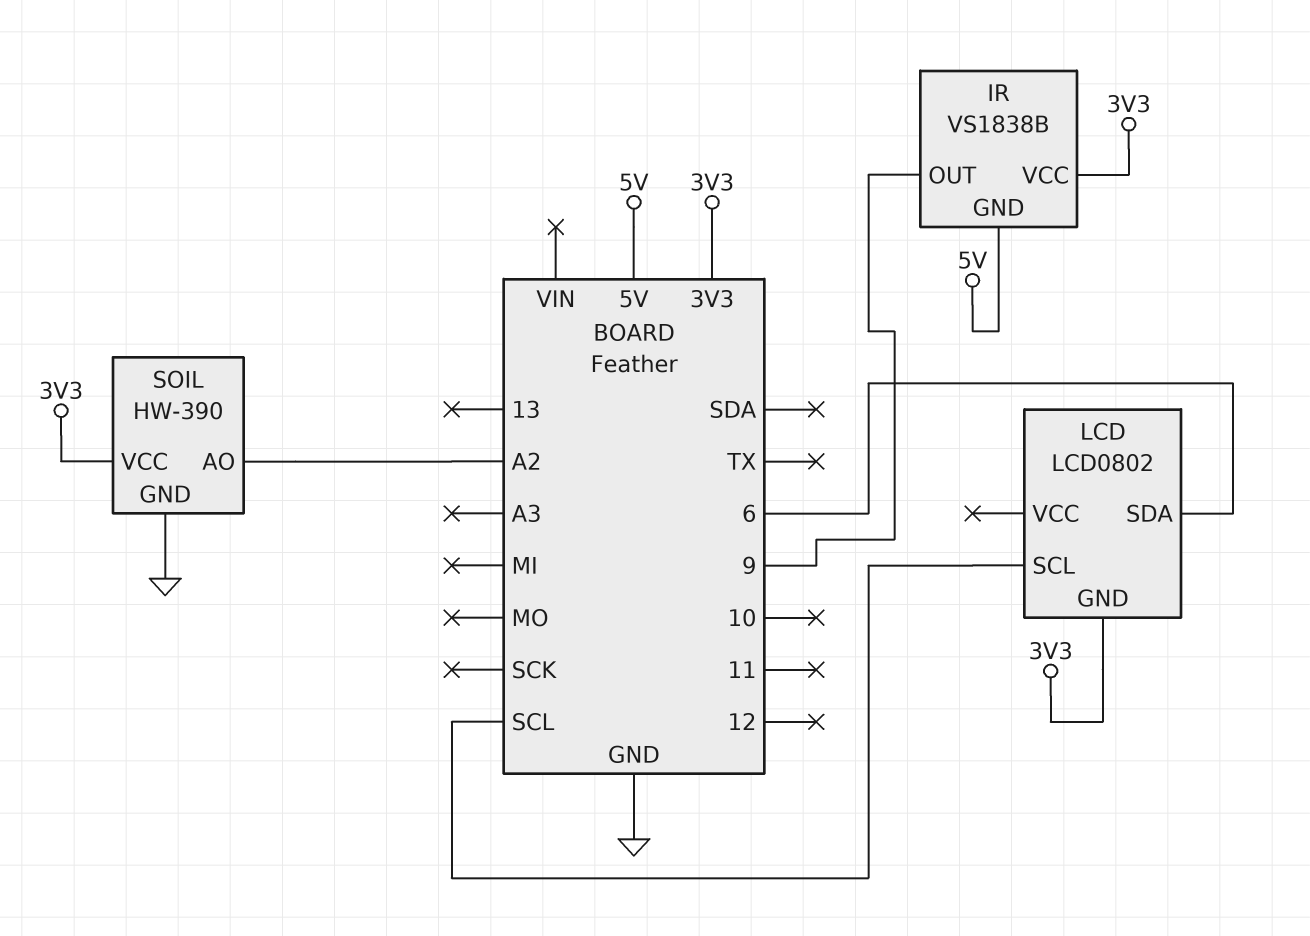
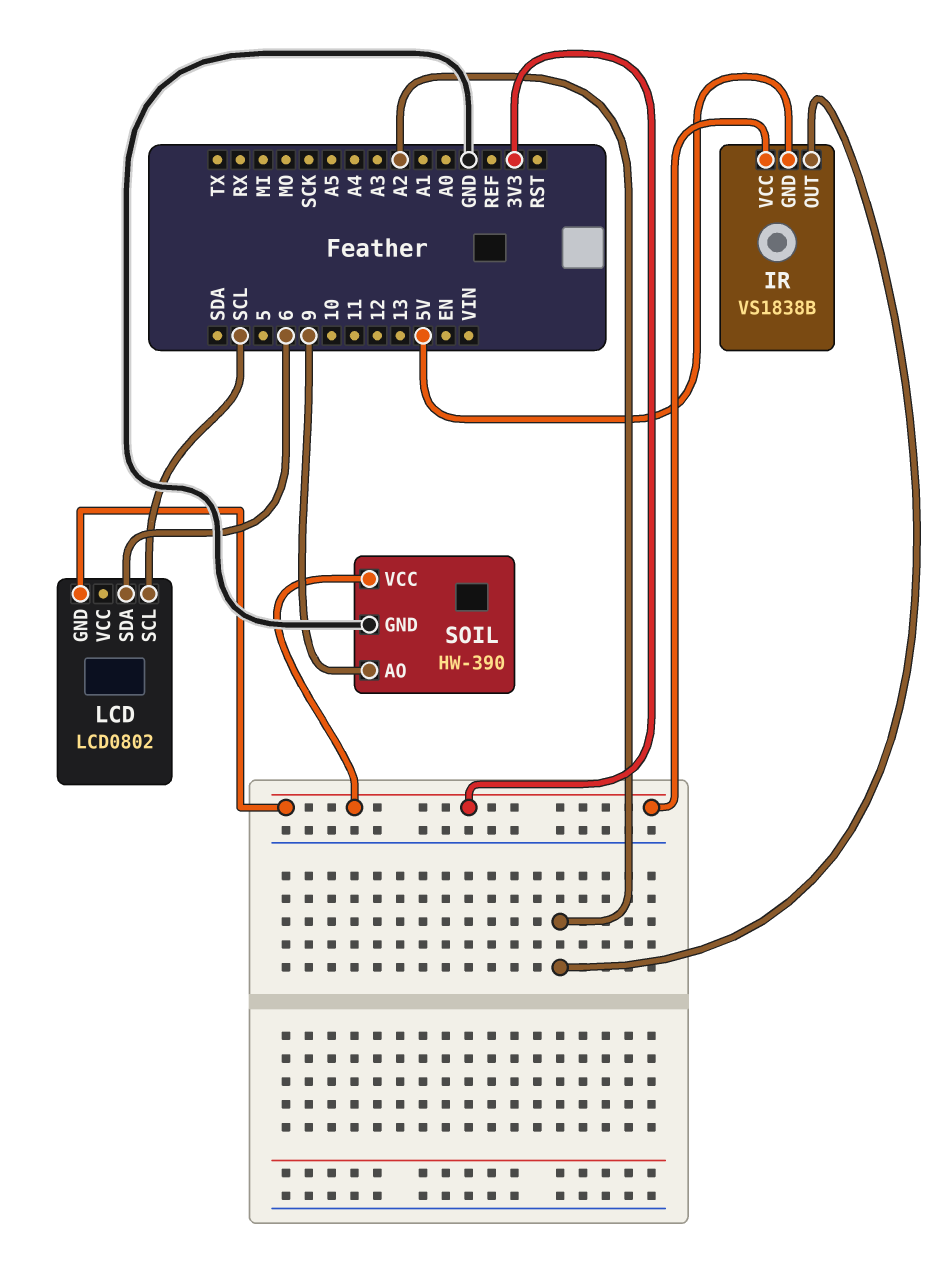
IR pin OUT: 9 -> A2
SOIL pin AO: A2 -> 9

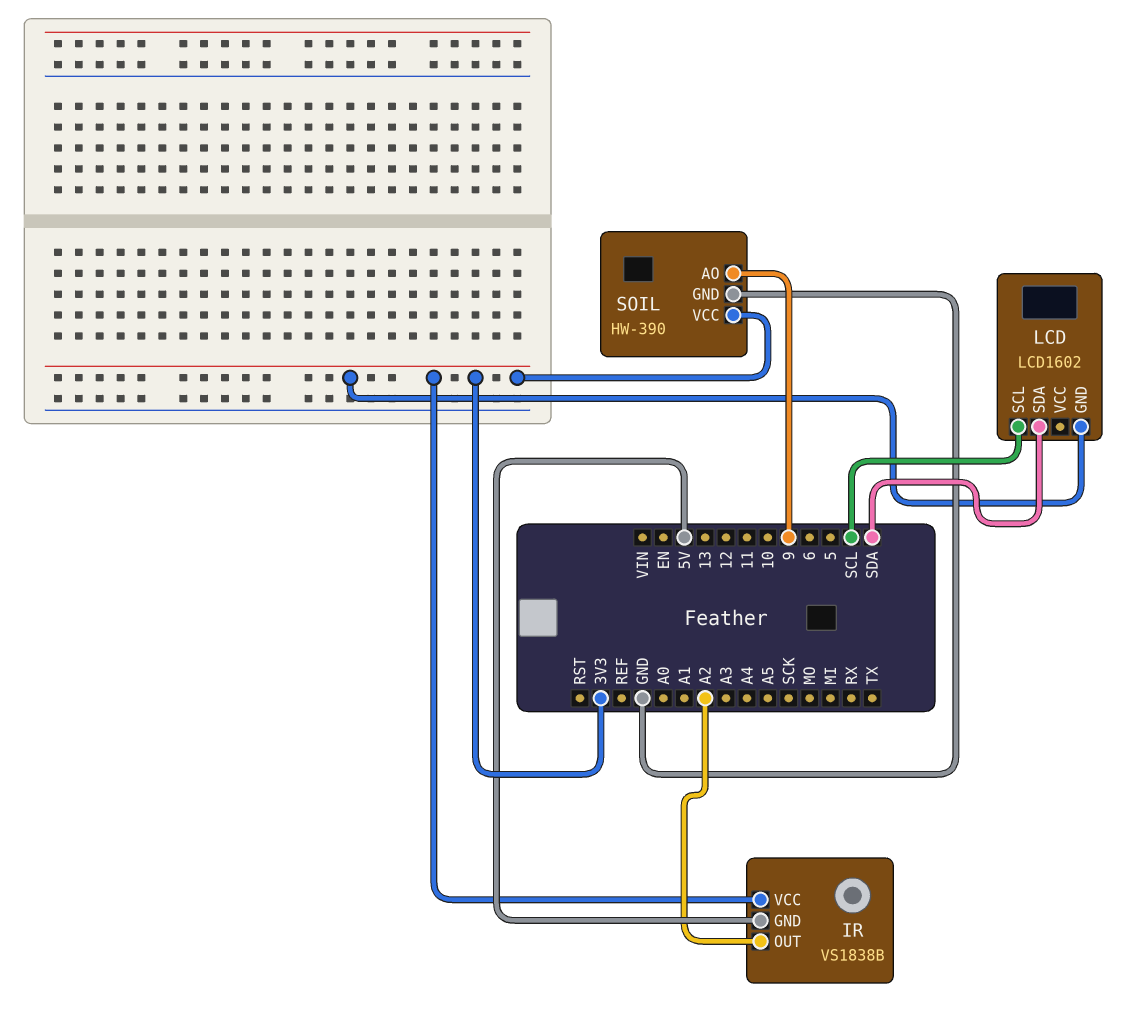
LCD: LCD0802 -> LCD1602
LCD pin SDA: 6 -> SDA

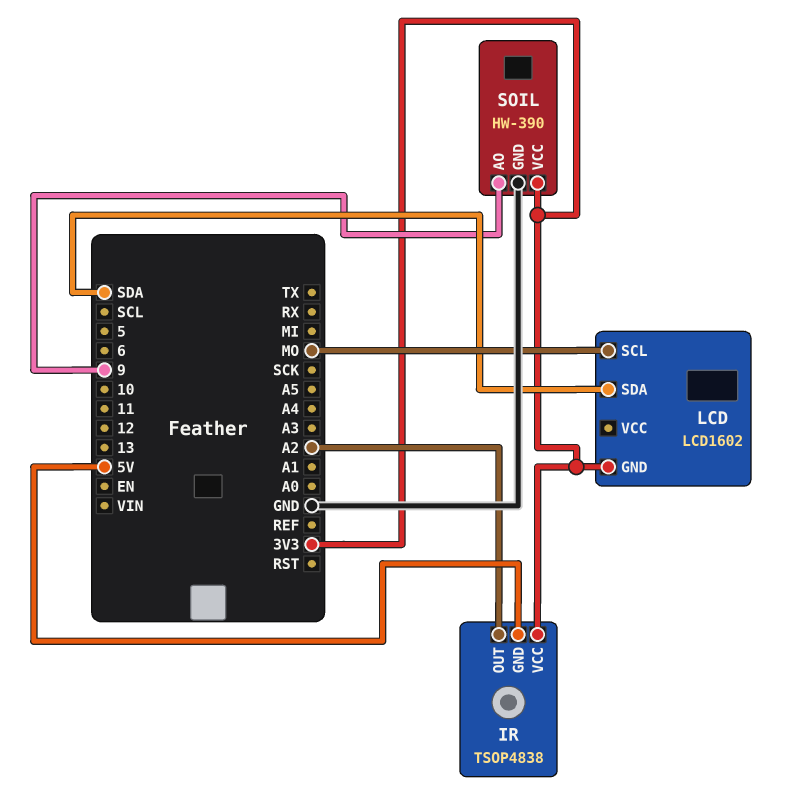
IR: VS1838B -> TSOP4838
LCD pin SCL: SCL -> MO

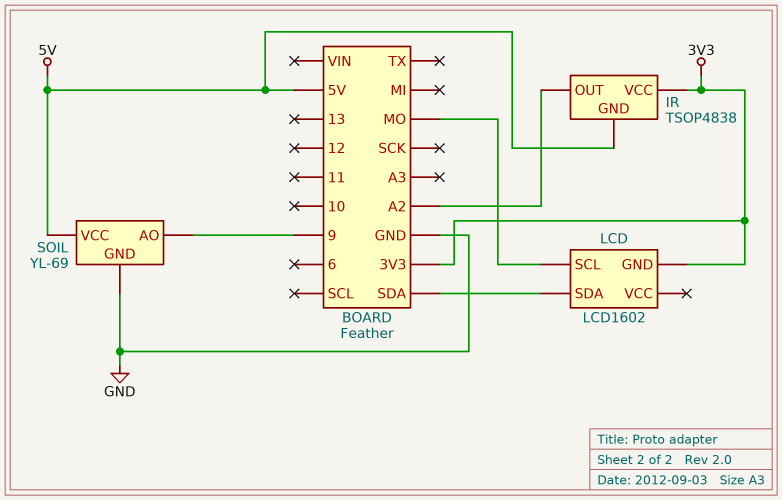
SOIL: HW-390 -> YL-69
SOIL pin VCC: 3V3 -> 5V

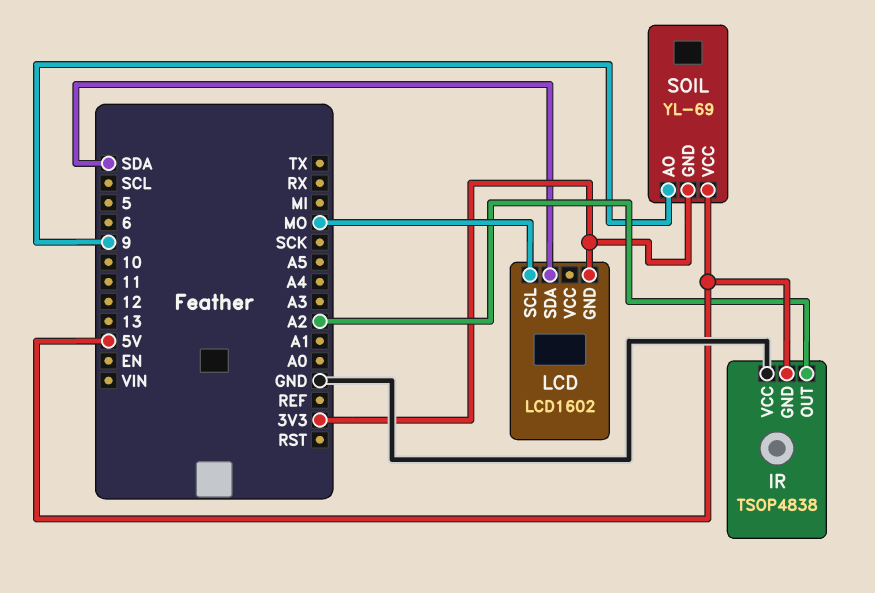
IR pin VCC: 3V3 -> GND
SOIL pin GND: GND -> 3V3

